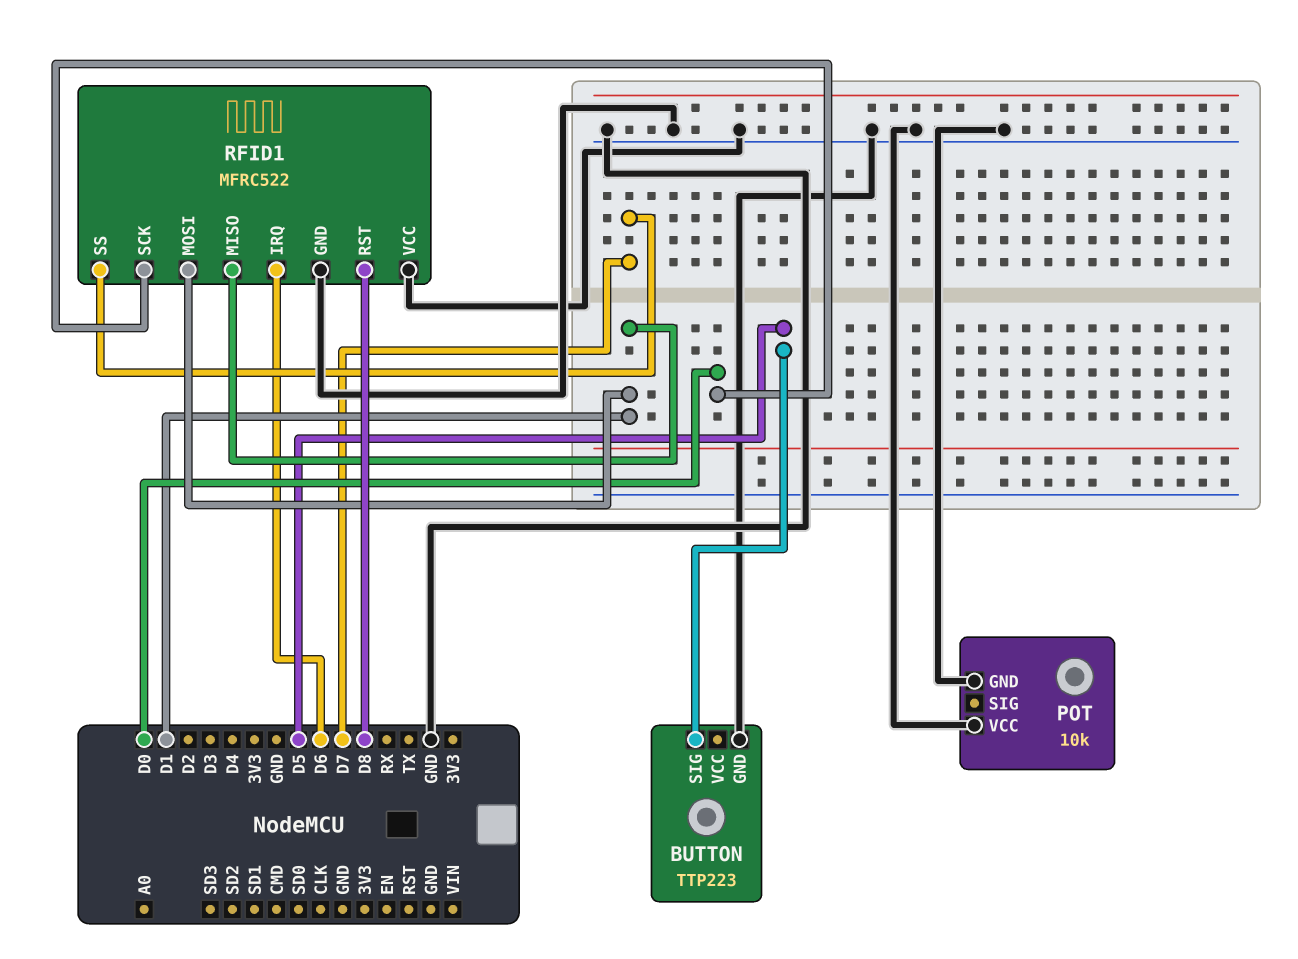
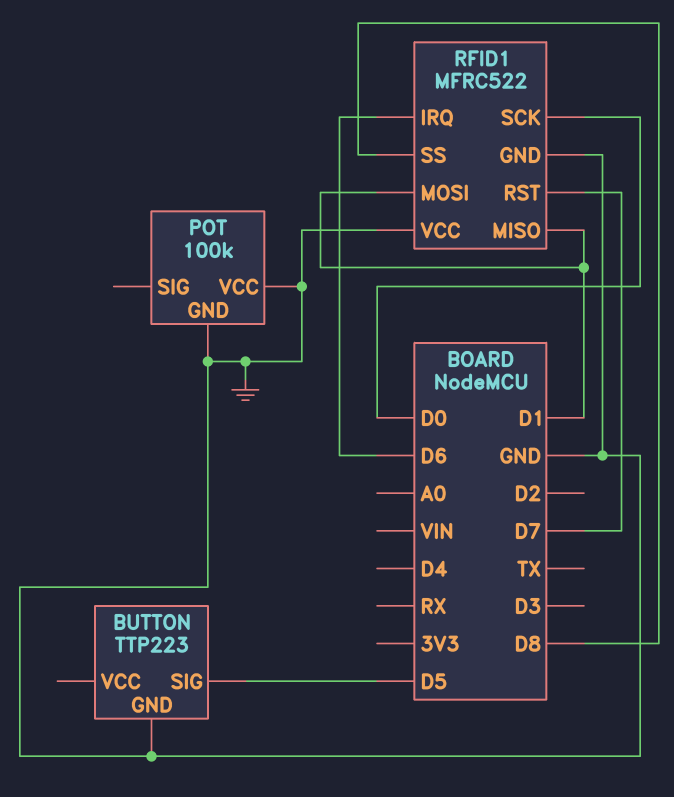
POT: 10k -> 100k
RFID1 pin RST: D8 -> D7
RFID1 pin SS: D7 -> D8

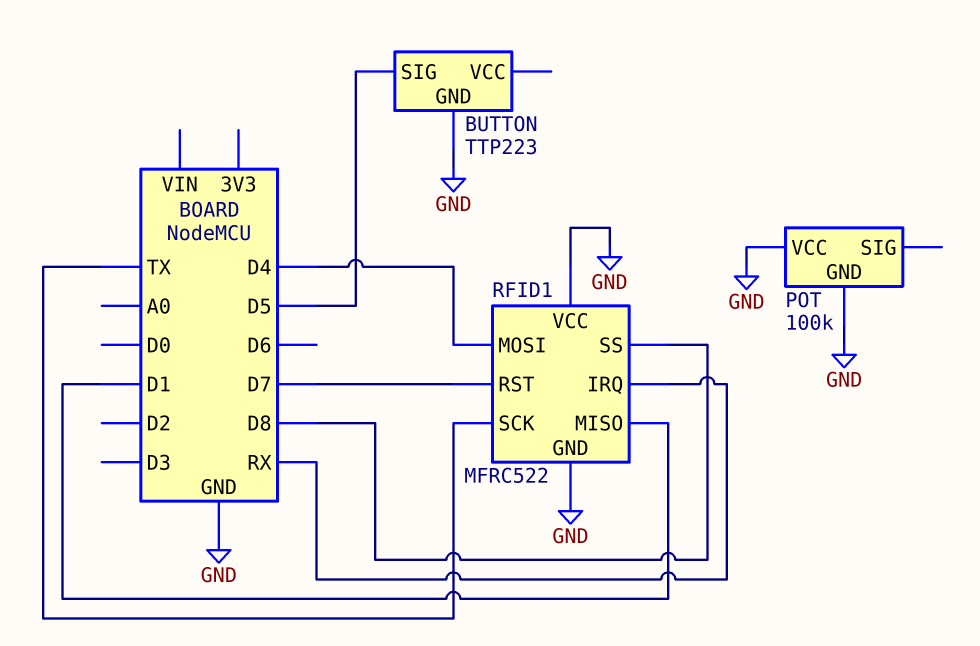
RFID1 pin IRQ: D6 -> RX
RFID1 pin MOSI: D1 -> D4
RFID1 pin SCK: D0 -> TX

